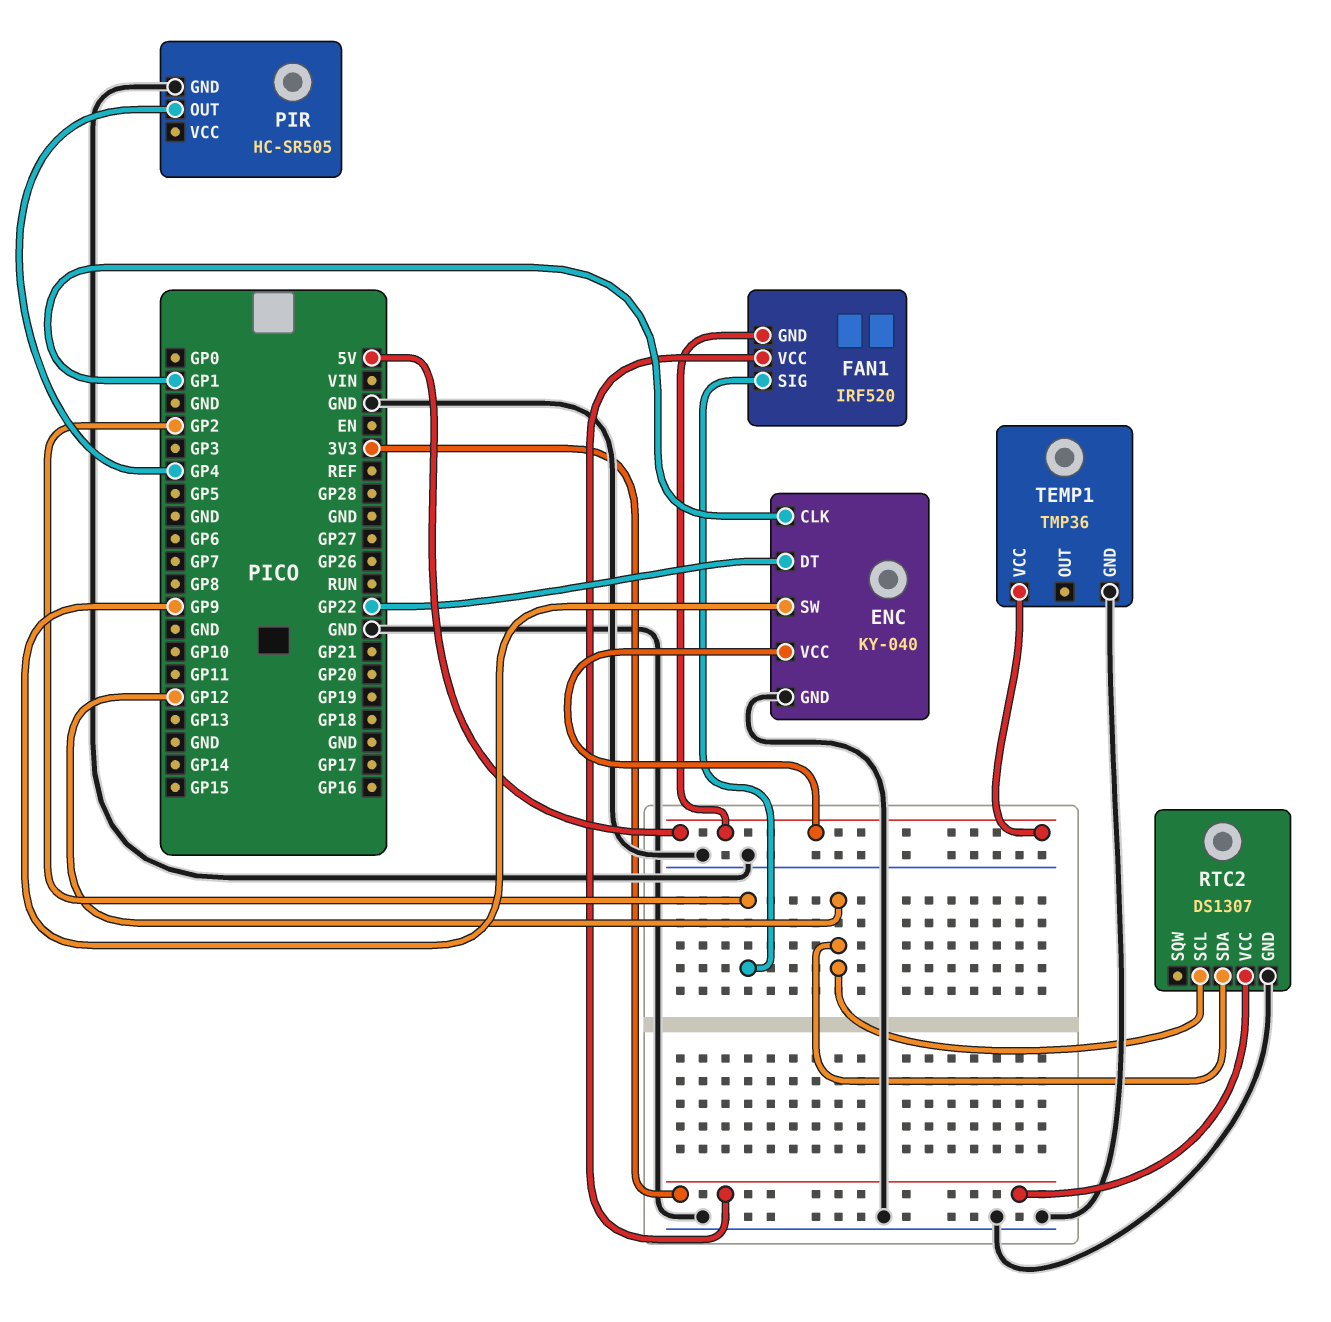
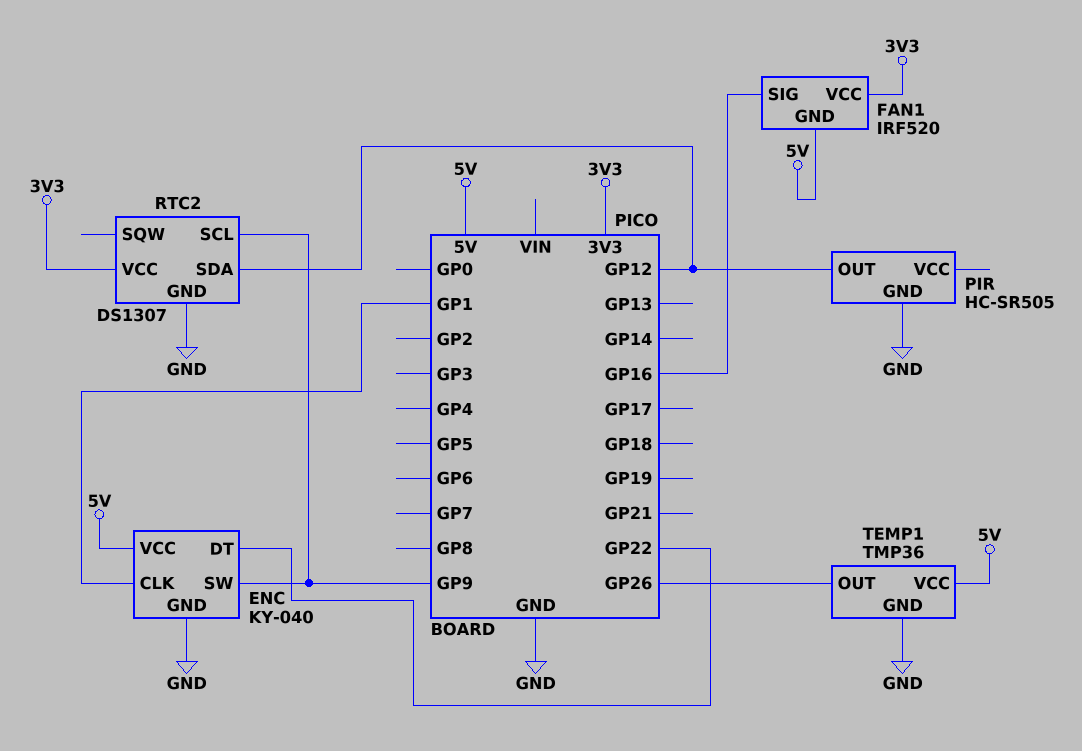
FAN1 pin SIG: GP2 -> GP16
PIR pin OUT: GP4 -> GP12
RTC2 pin SCL: GP12 -> GP9
TEMP1 pin OUT: none -> GP26

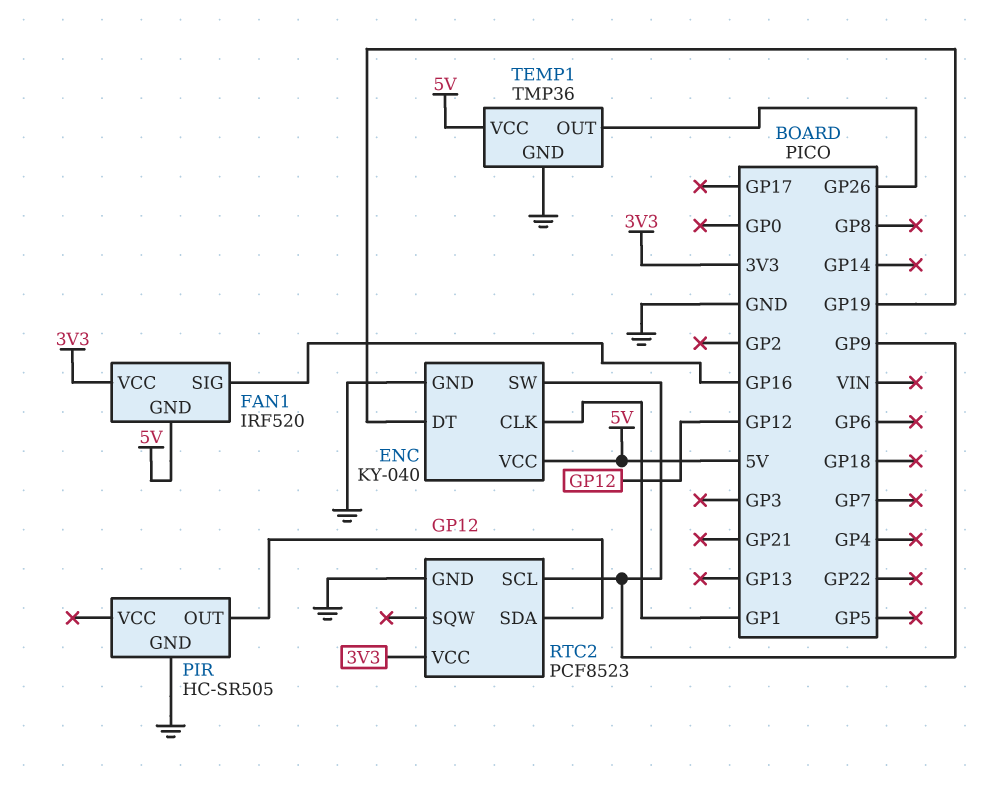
ENC pin DT: GP22 -> GP19
RTC2: DS1307 -> PCF8523

